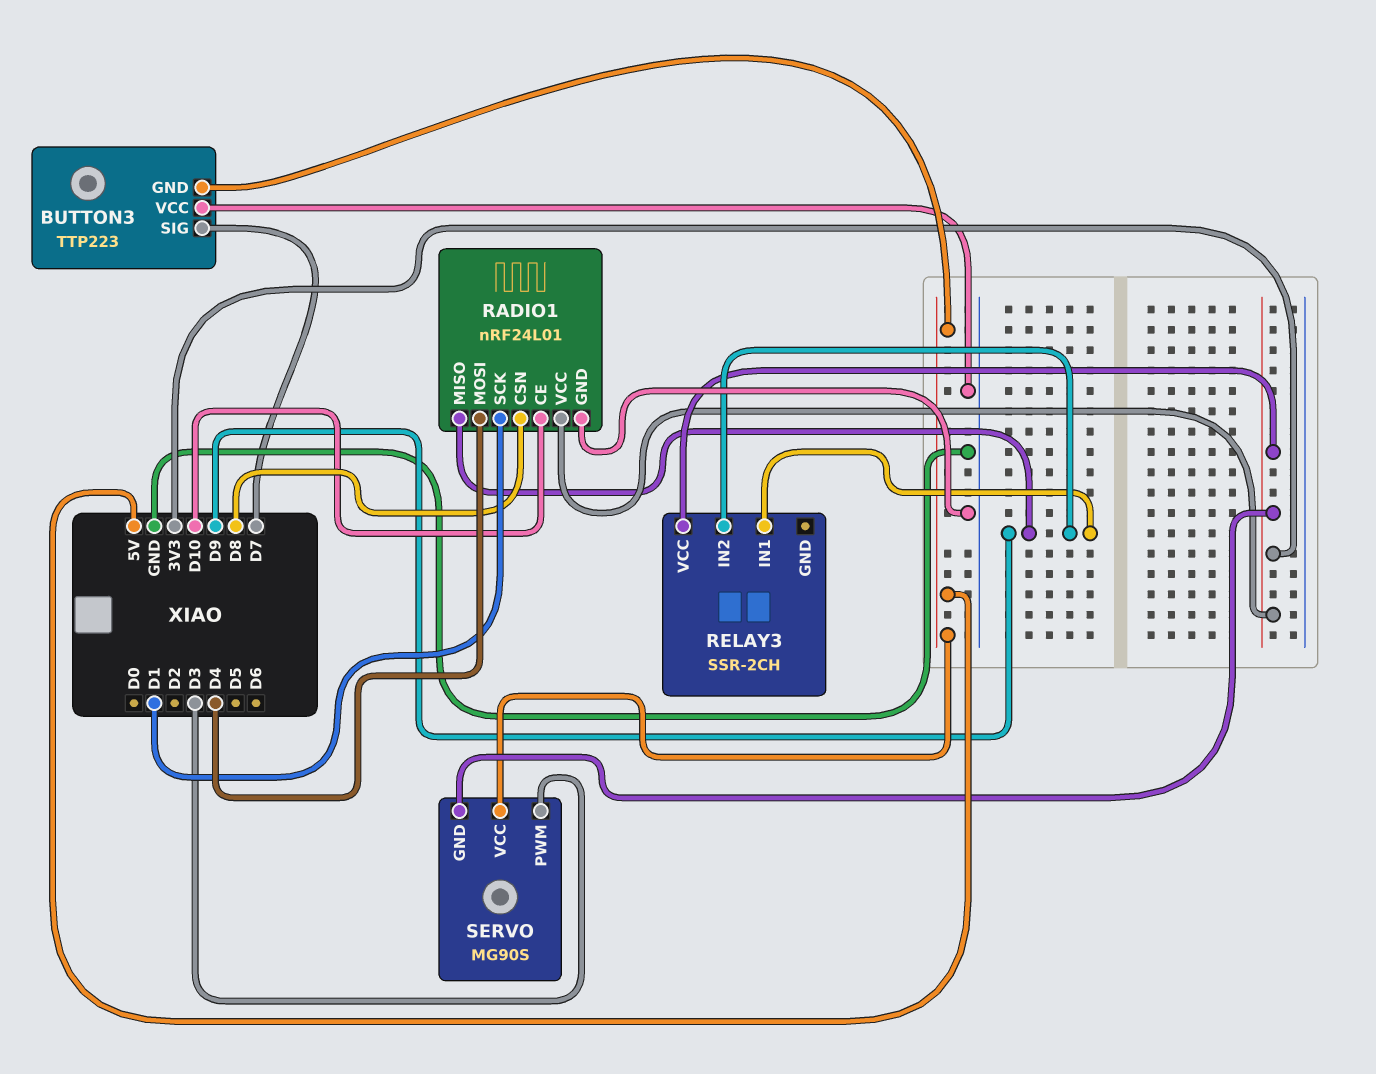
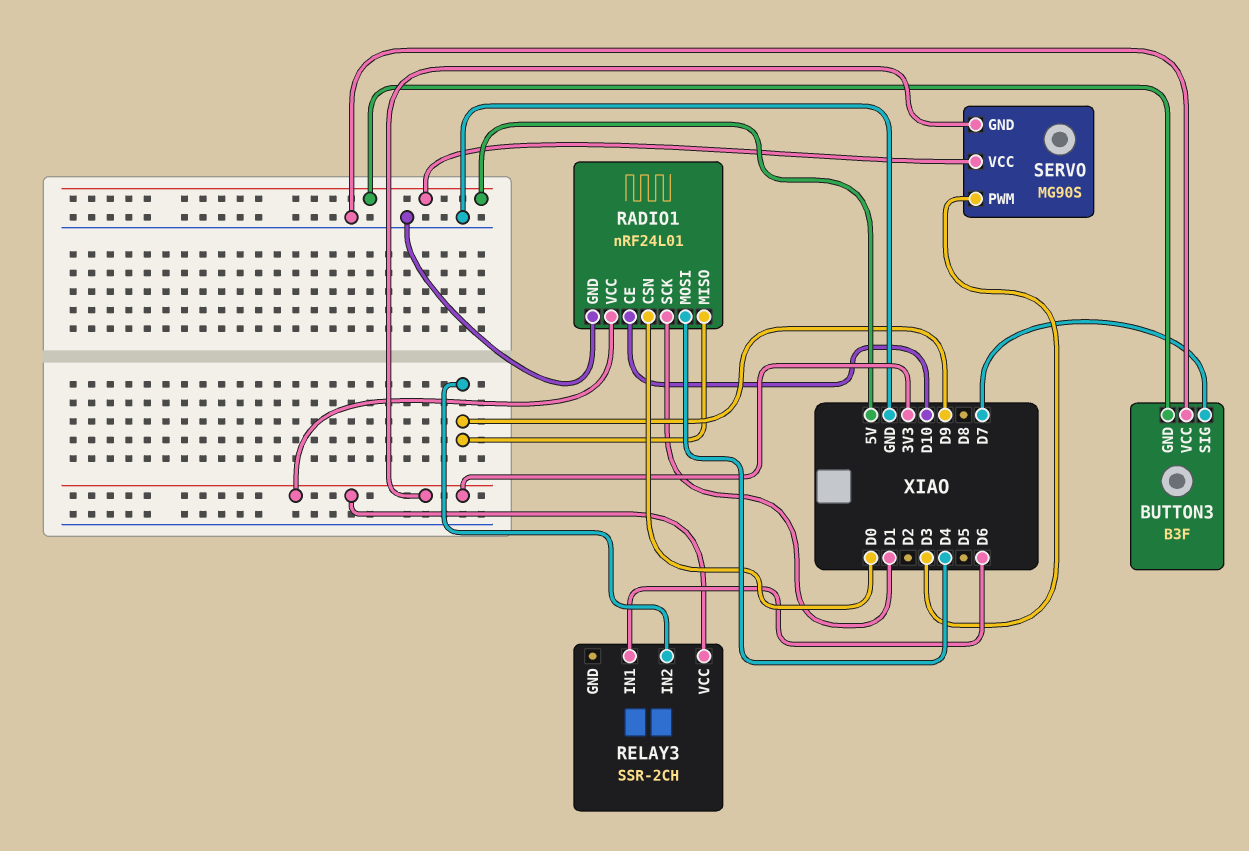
BUTTON3: TTP223 -> B3F
RADIO1 pin CSN: D8 -> D0
RELAY3 pin IN1: D9 -> D6

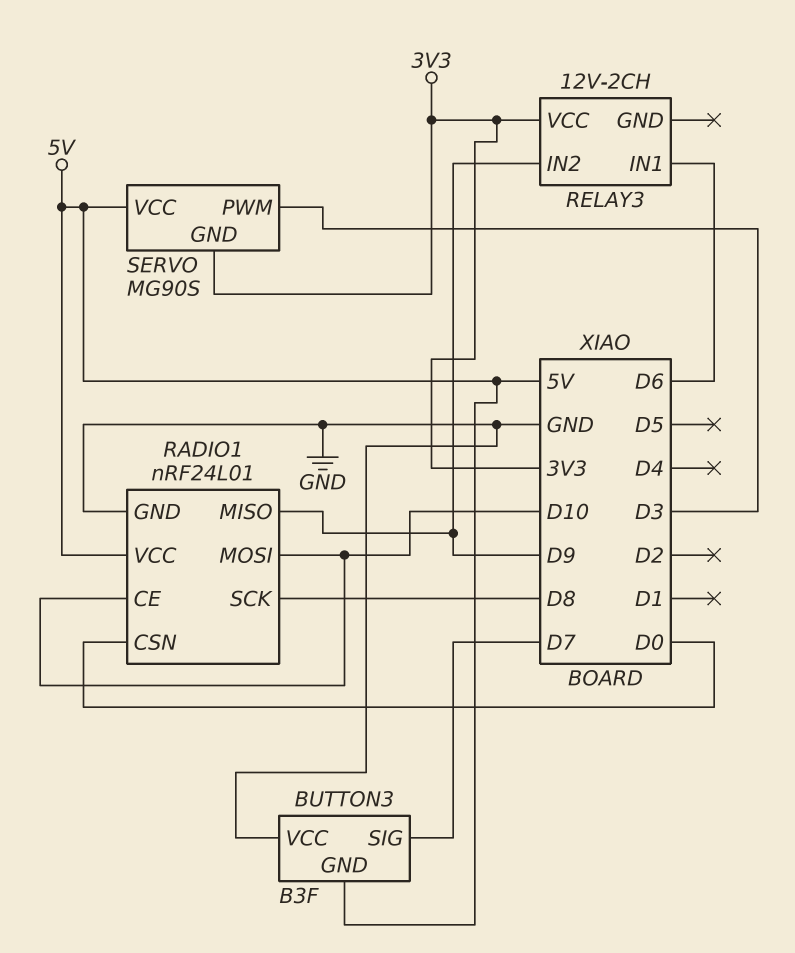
RADIO1 pin MOSI: D4 -> D10
RADIO1 pin SCK: D1 -> D8
RADIO1 pin VCC: 3V3 -> 5V
RELAY3: SSR-2CH -> 12V-2CH

